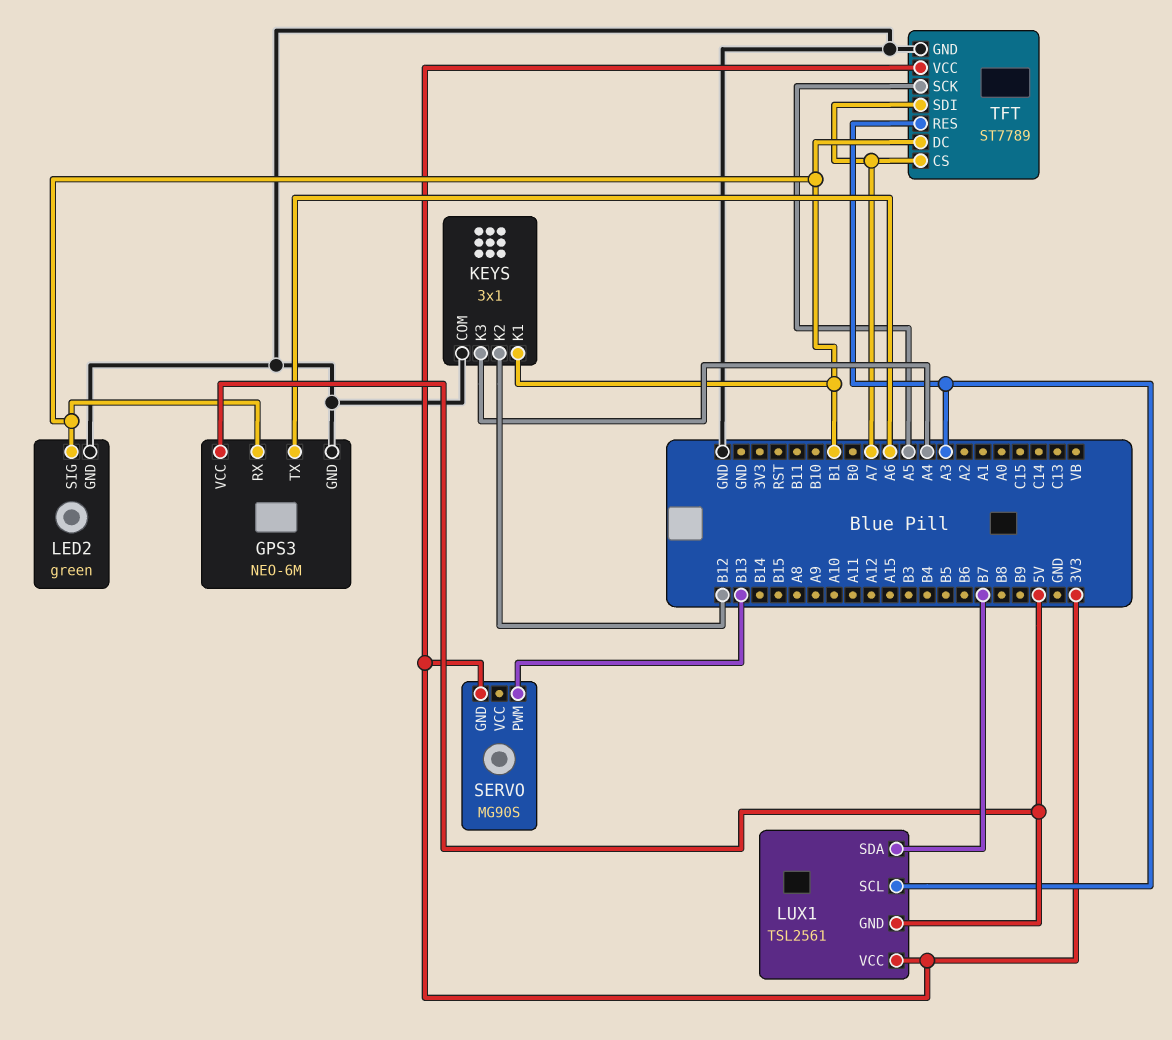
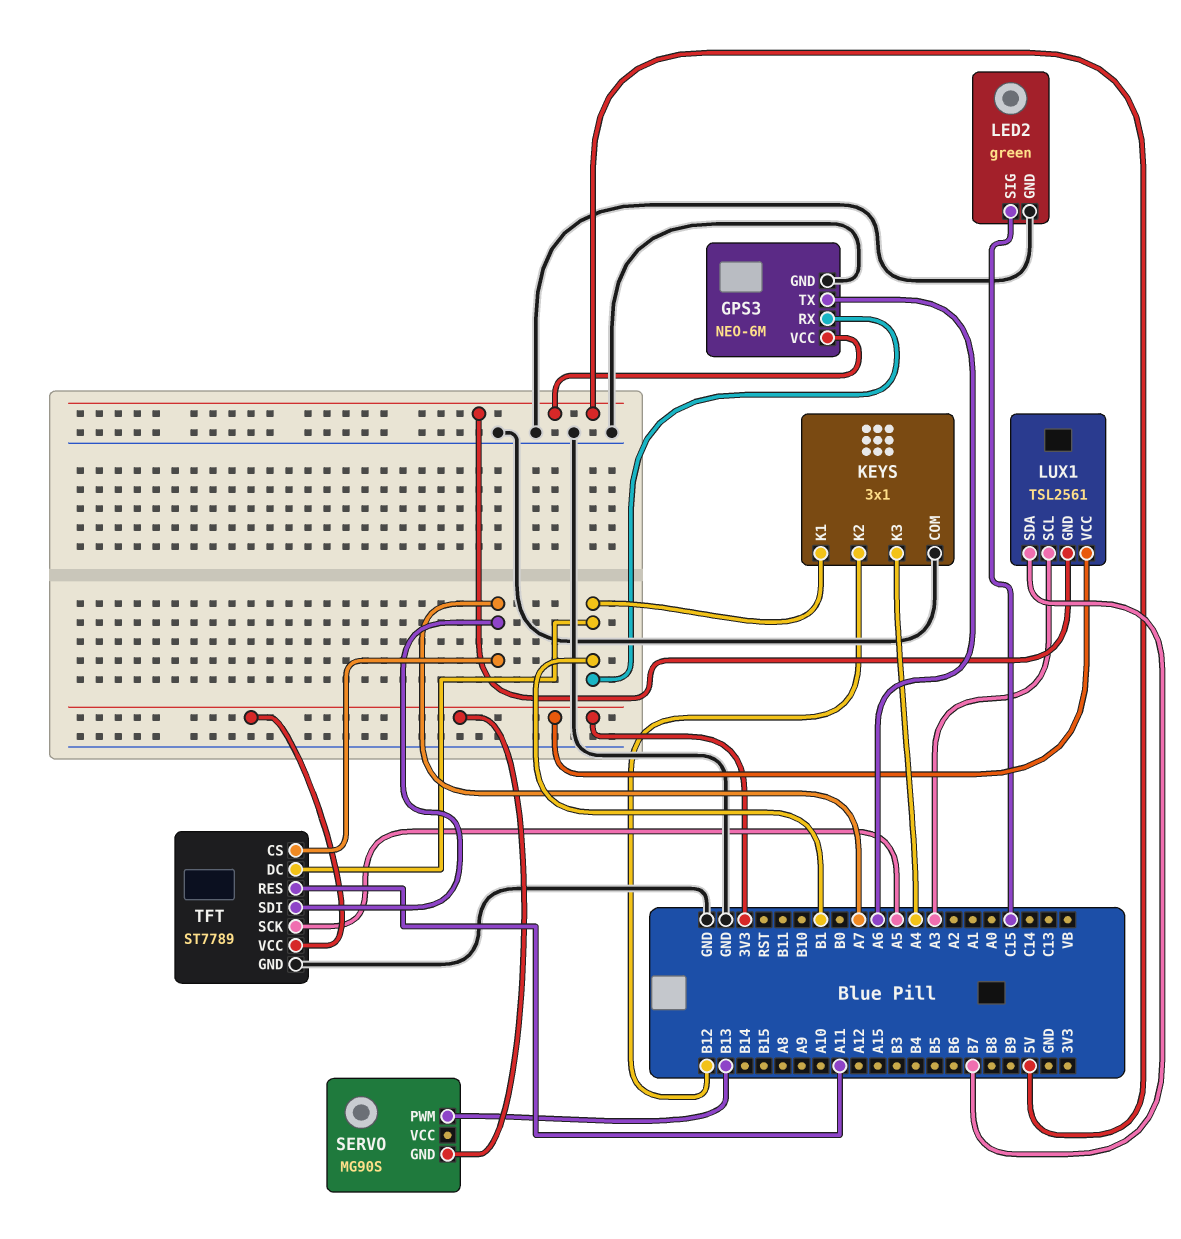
LED2 pin SIG: B1 -> C15
TFT pin RES: A3 -> A11

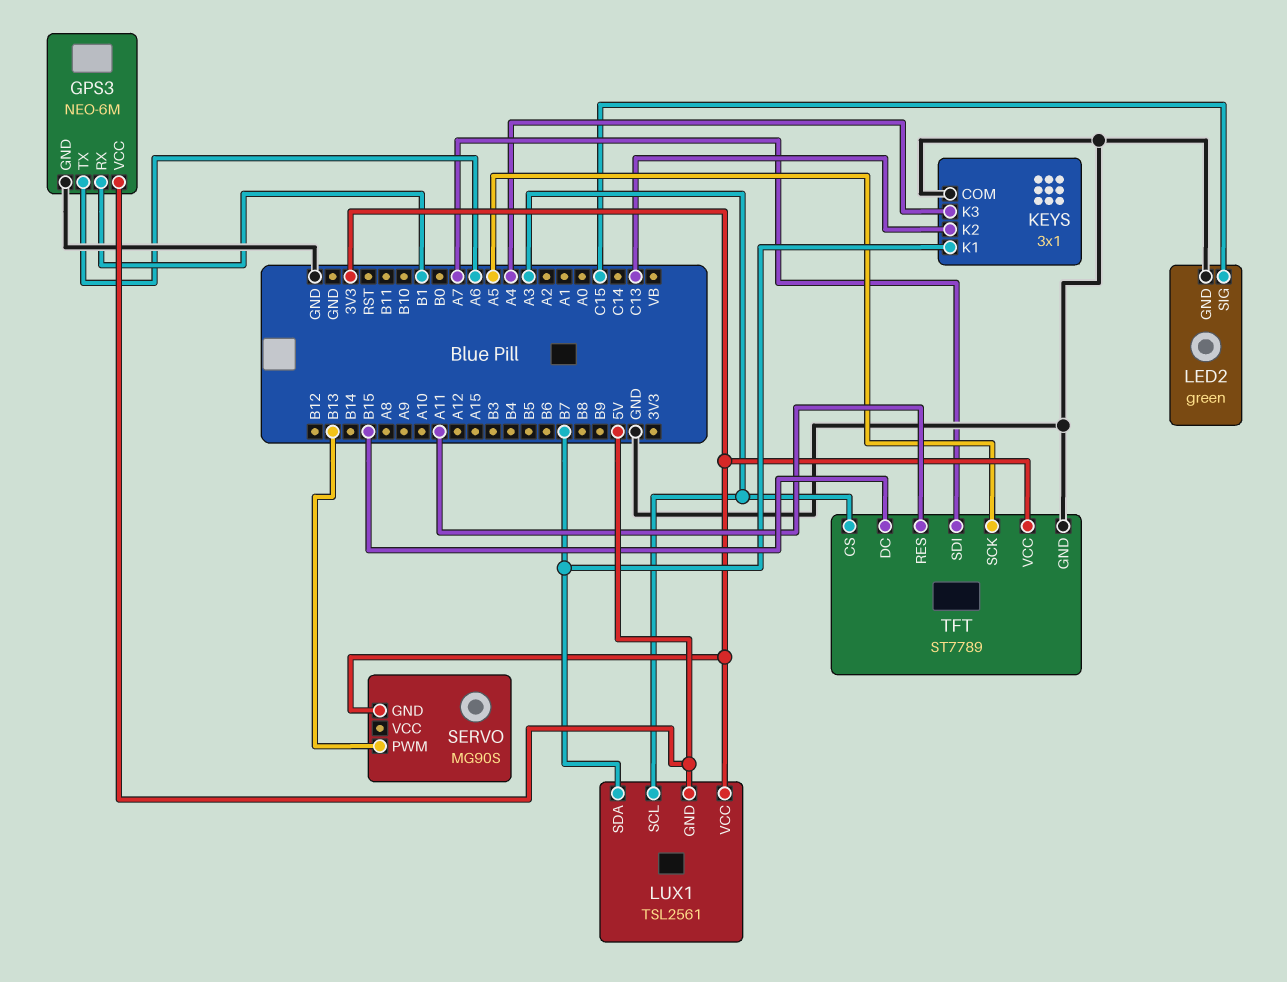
KEYS pin K1: B1 -> B7
KEYS pin K2: B12 -> C13
TFT pin CS: A7 -> A3
TFT pin DC: B1 -> B15

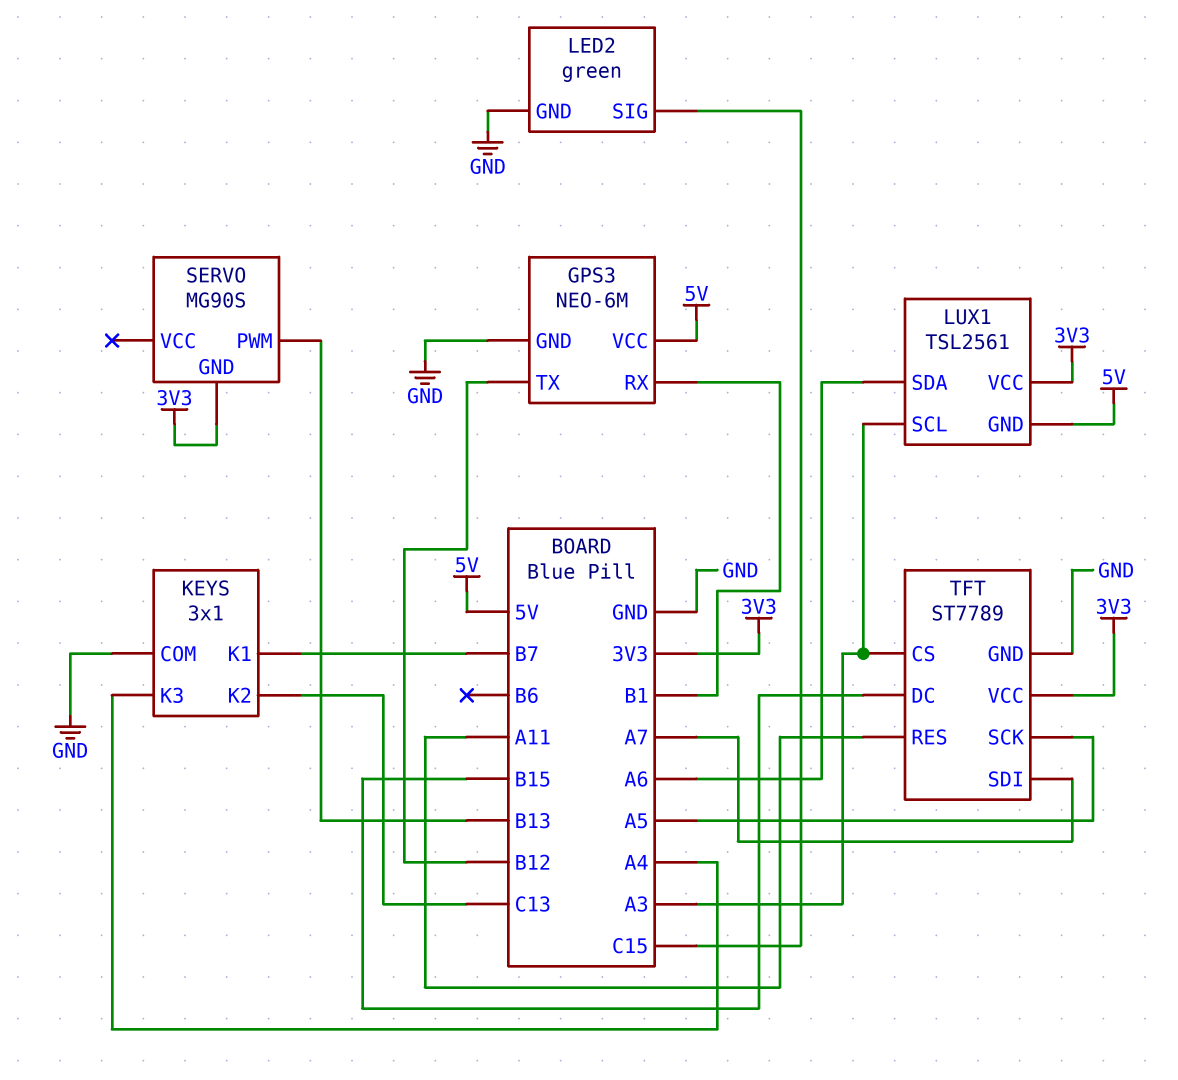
GPS3 pin TX: A6 -> B12
LUX1 pin SDA: B7 -> A6

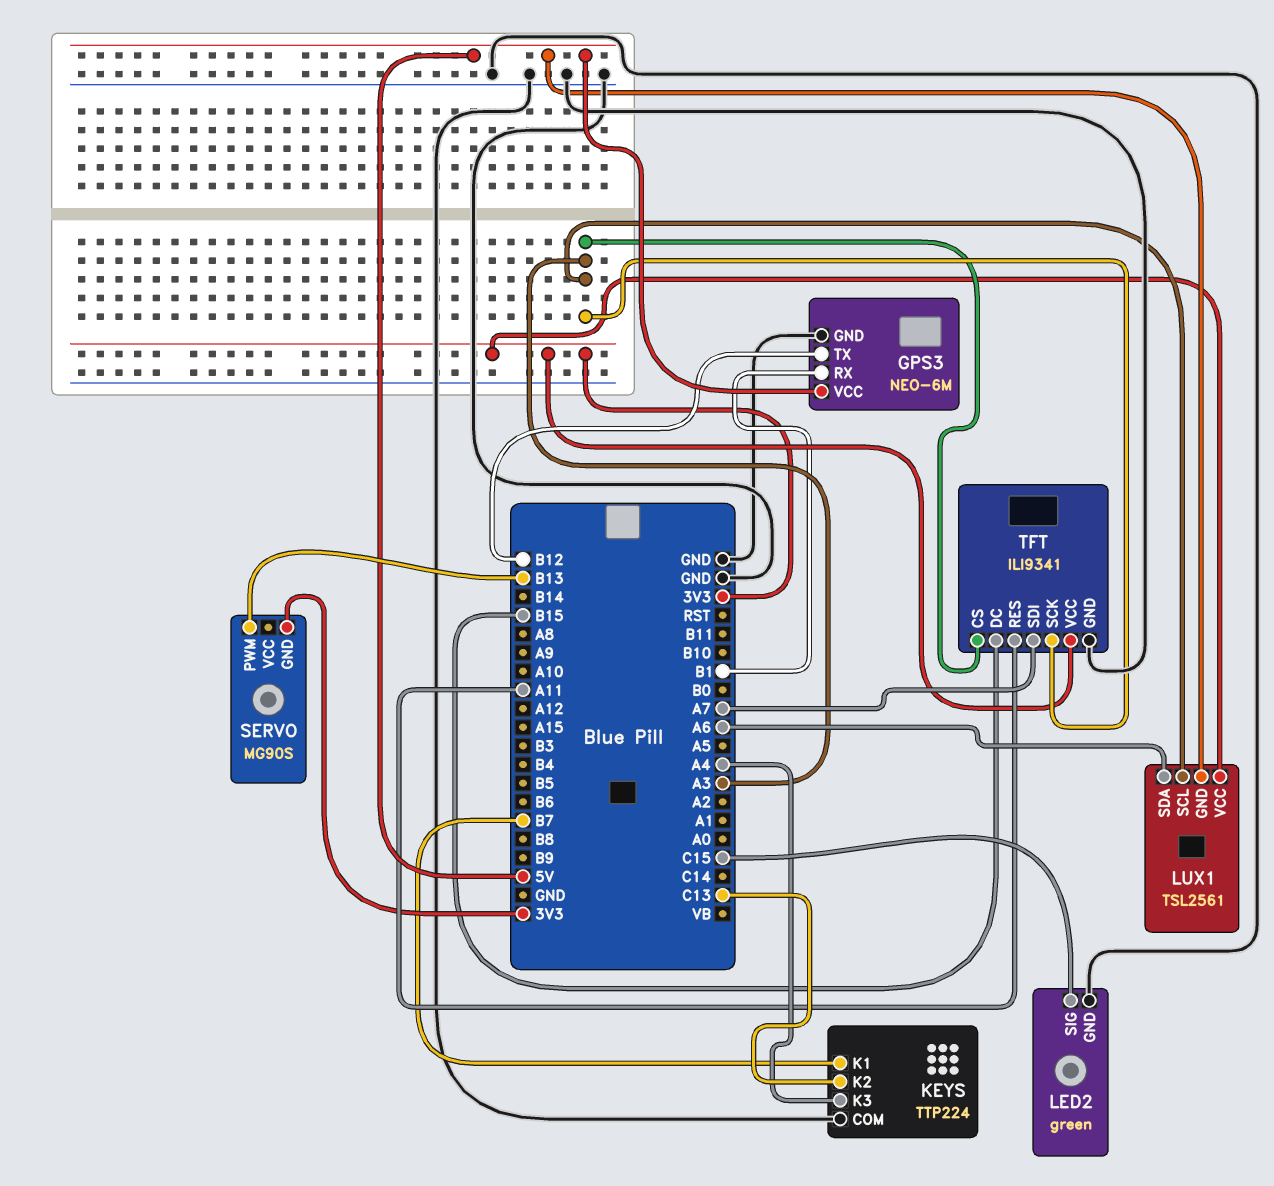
KEYS: 3x1 -> TTP224
TFT: ST7789 -> ILI9341
TFT pin SCK: A5 -> A3

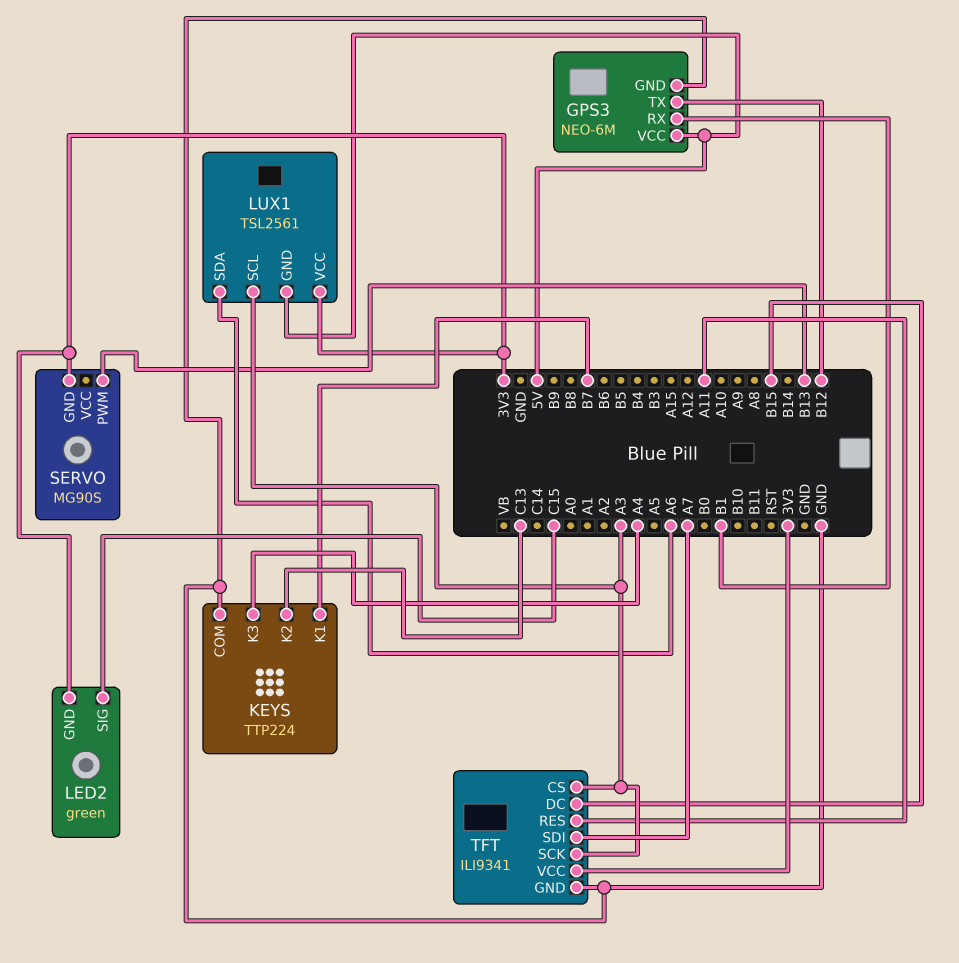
LED2 pin GND: GND -> 3V3

